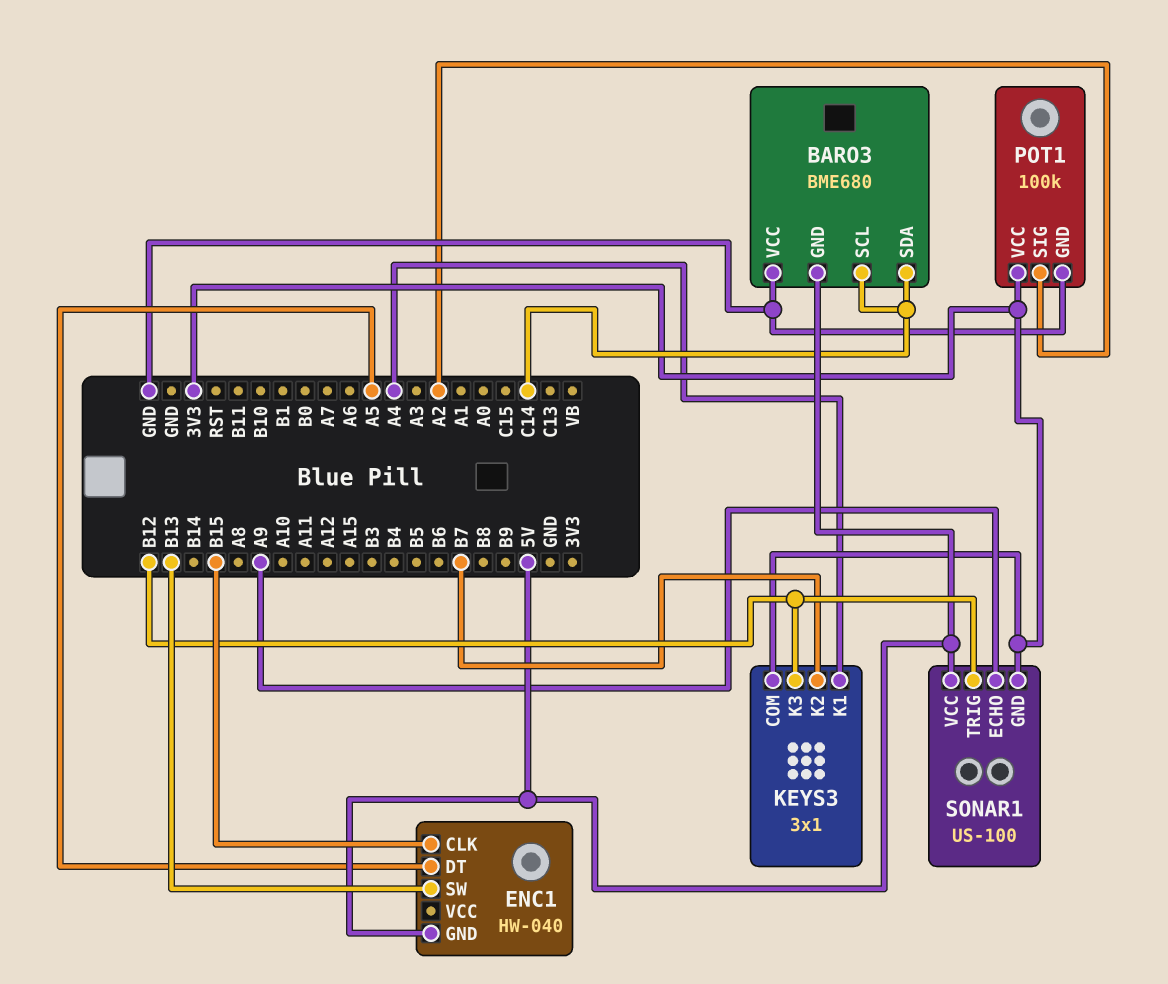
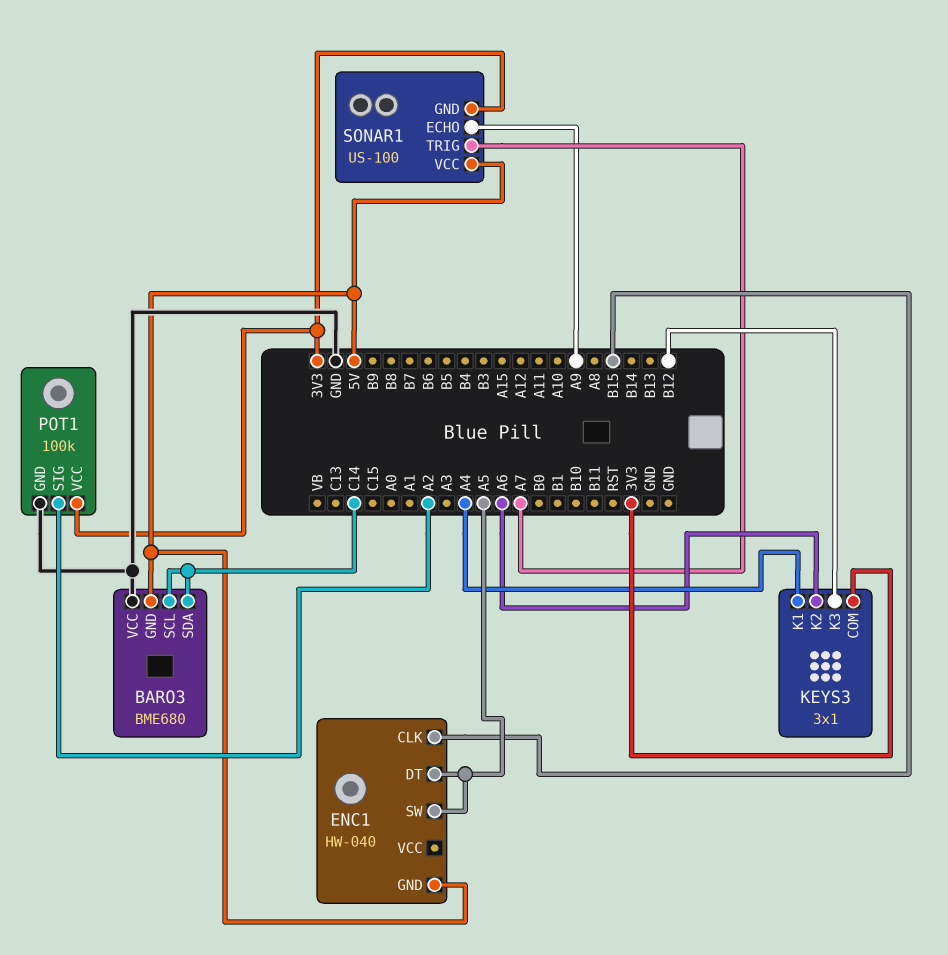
ENC1 pin SW: B13 -> A5
KEYS3 pin K2: B7 -> A6
SONAR1 pin TRIG: B12 -> A7

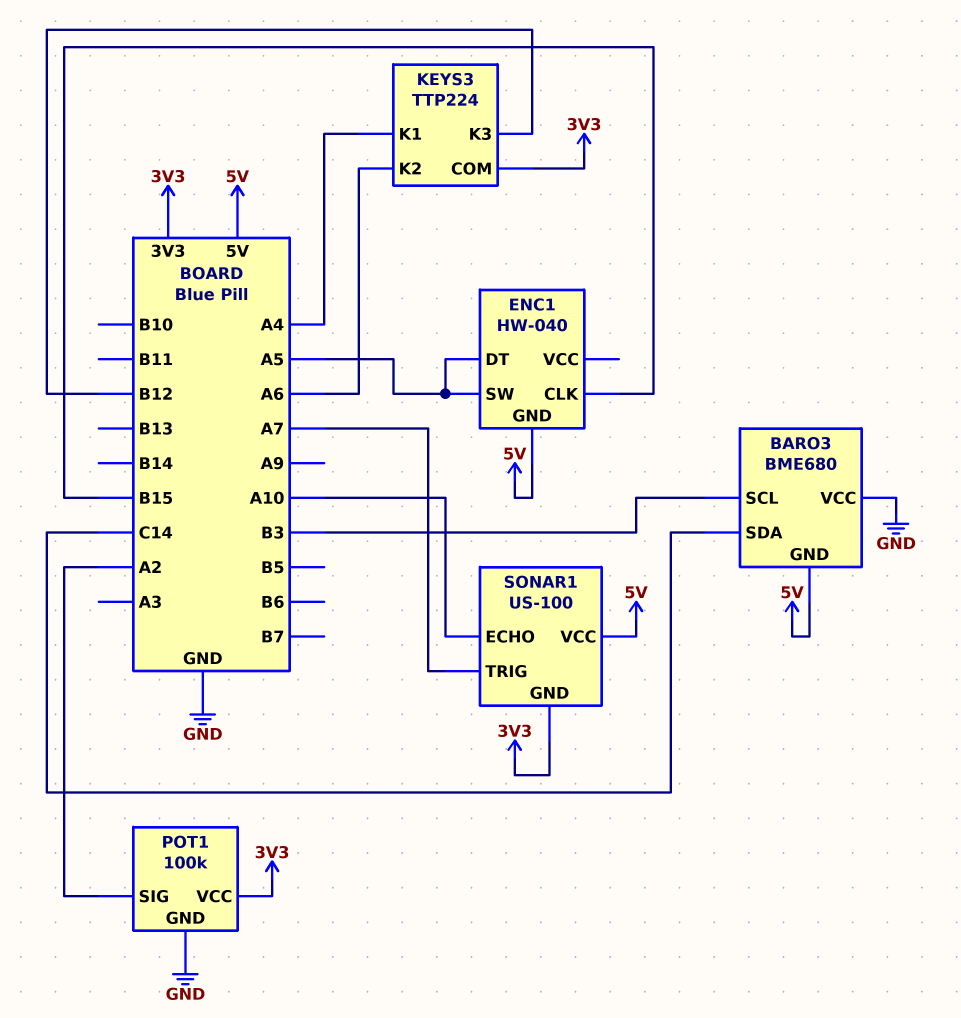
BARO3 pin SCL: C14 -> B3
KEYS3: 3x1 -> TTP224
SONAR1 pin ECHO: A9 -> A10

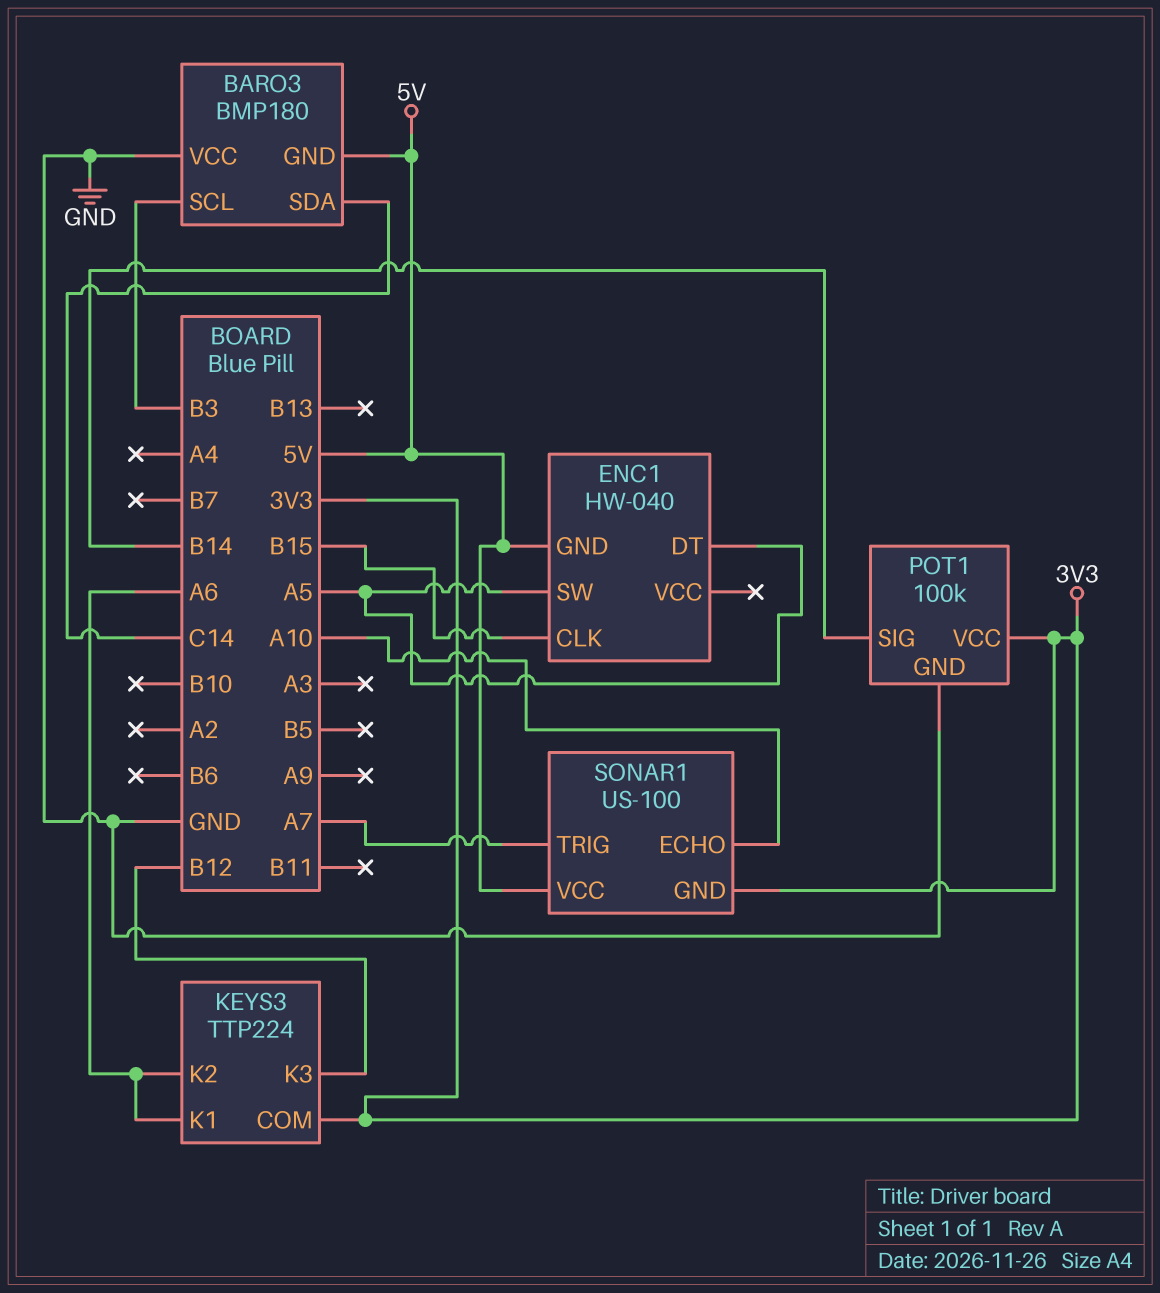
BARO3: BME680 -> BMP180
KEYS3 pin K1: A4 -> A6
POT1 pin SIG: A2 -> B14

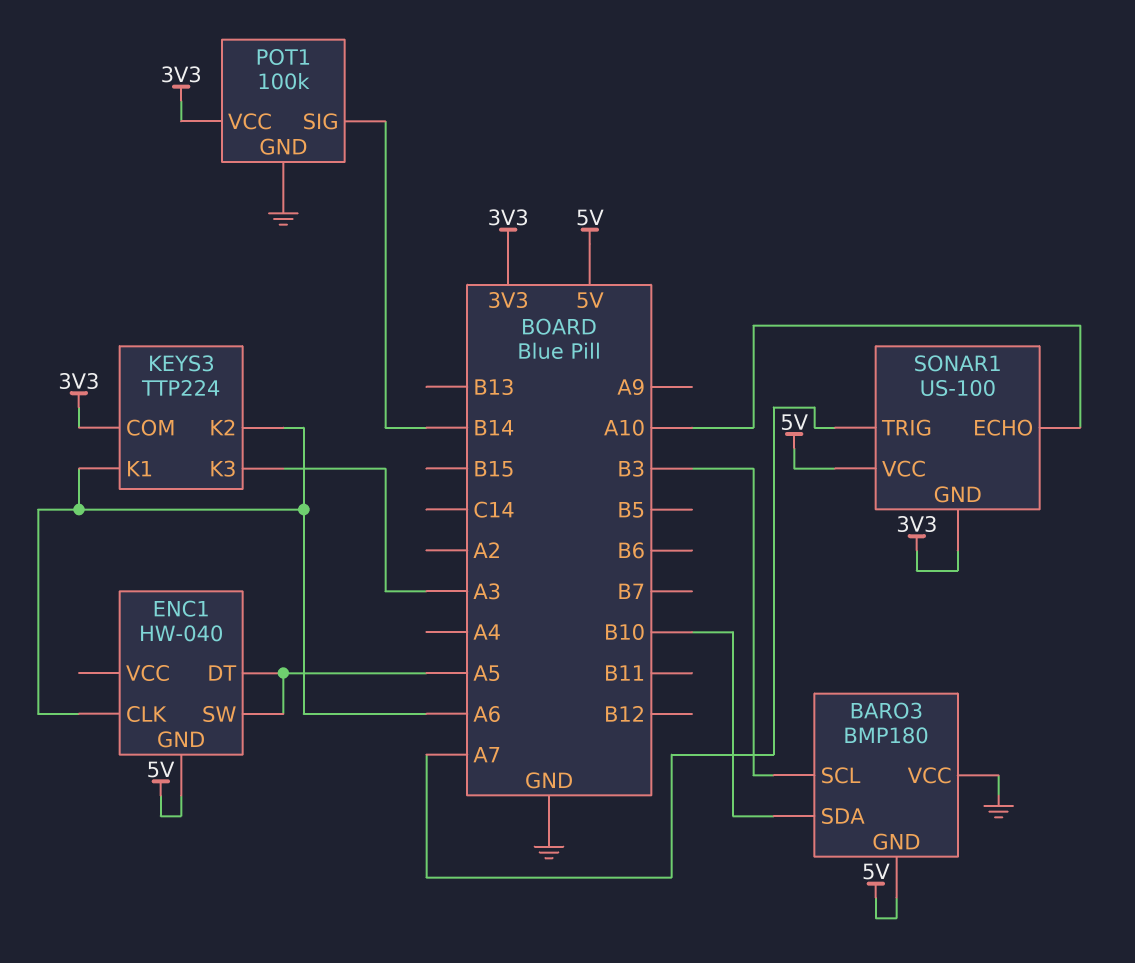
BARO3 pin SDA: C14 -> B10
ENC1 pin CLK: B15 -> A6
KEYS3 pin K3: B12 -> A3

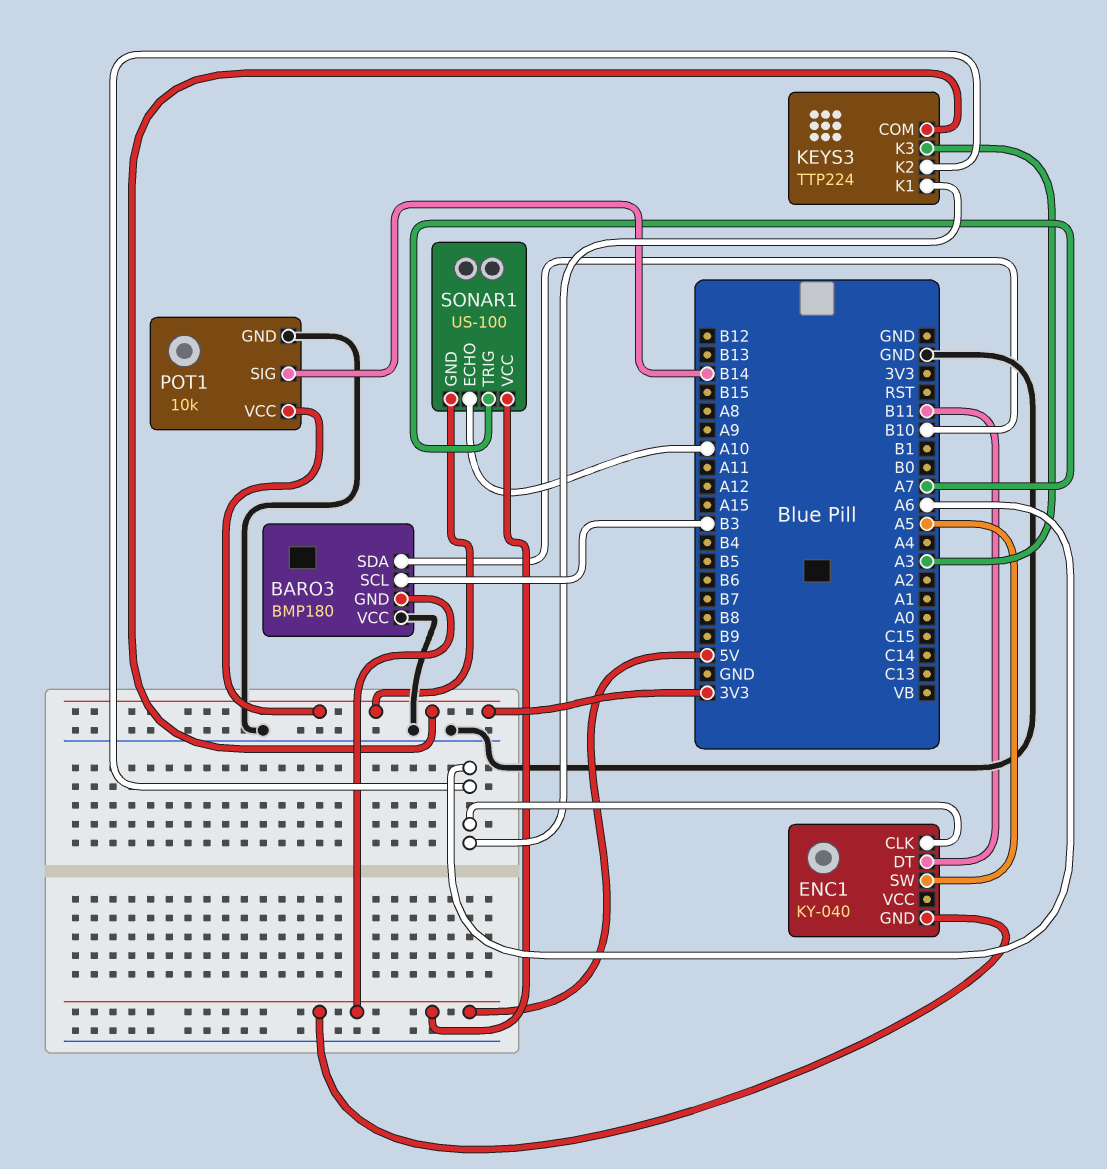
ENC1: HW-040 -> KY-040
ENC1 pin DT: A5 -> B11
POT1: 100k -> 10k

